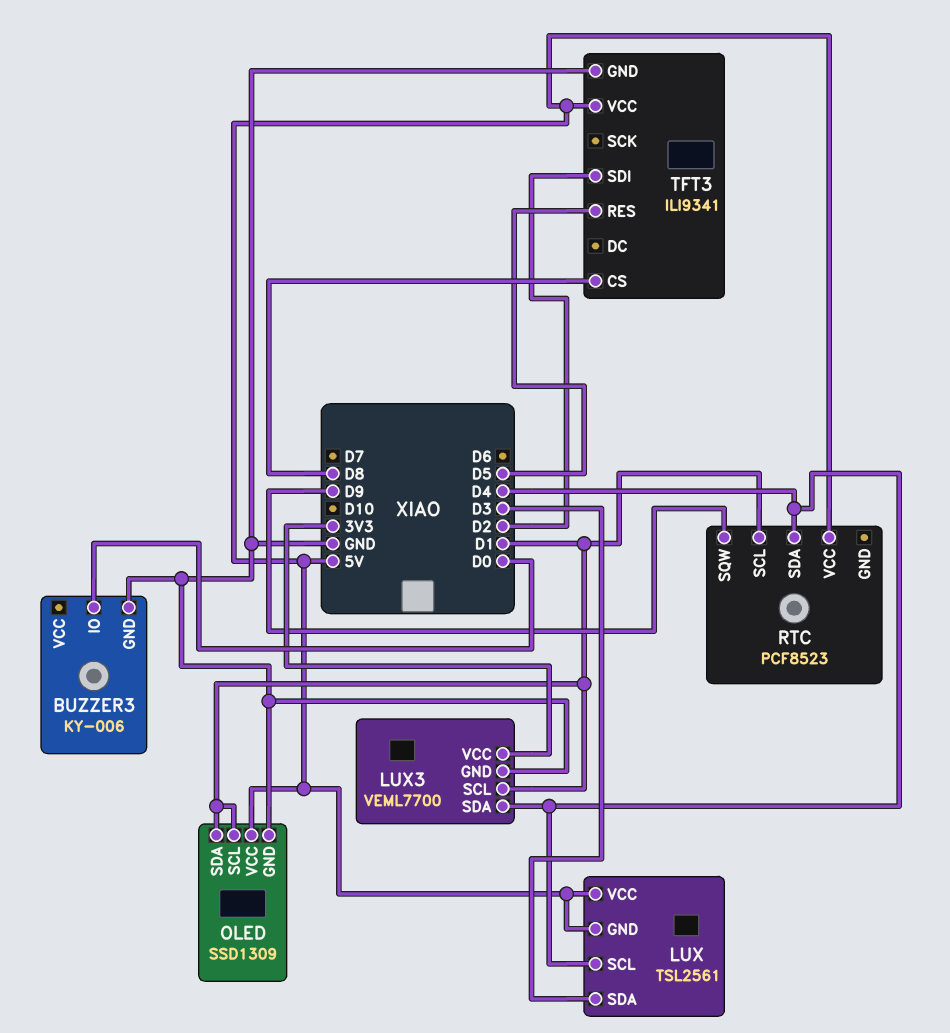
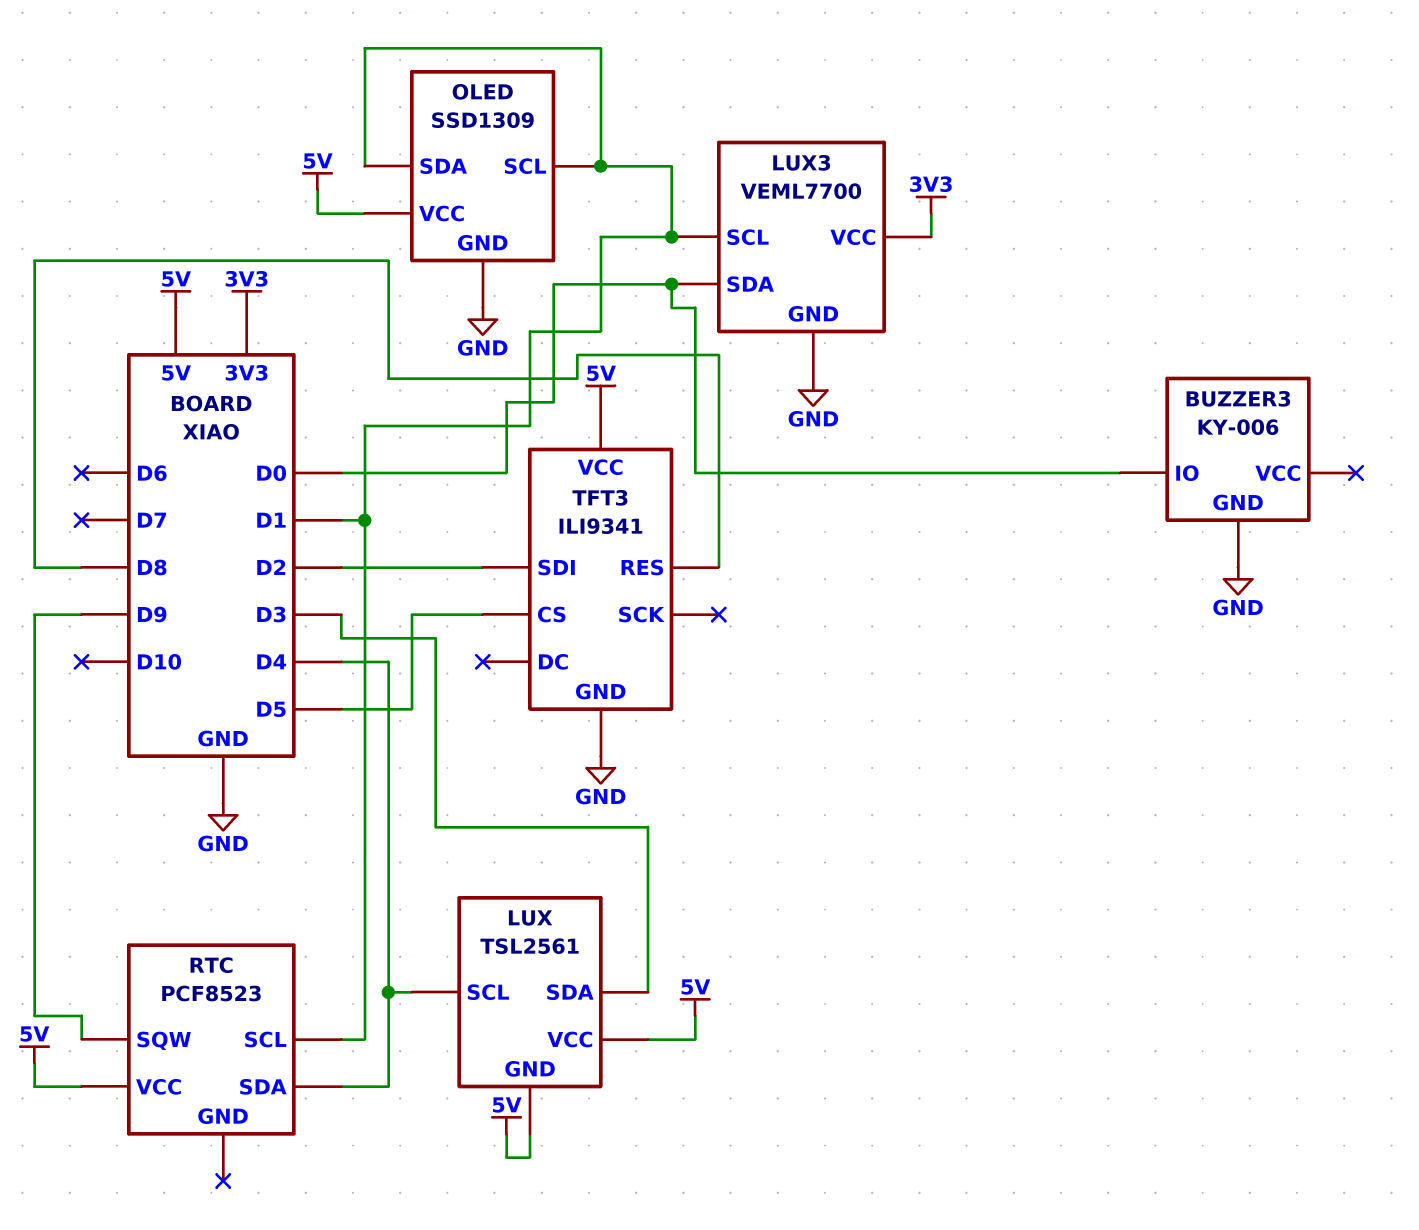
LUX3 pin SDA: D4 -> D0
TFT3 pin CS: D8 -> D5
TFT3 pin RES: D5 -> D8

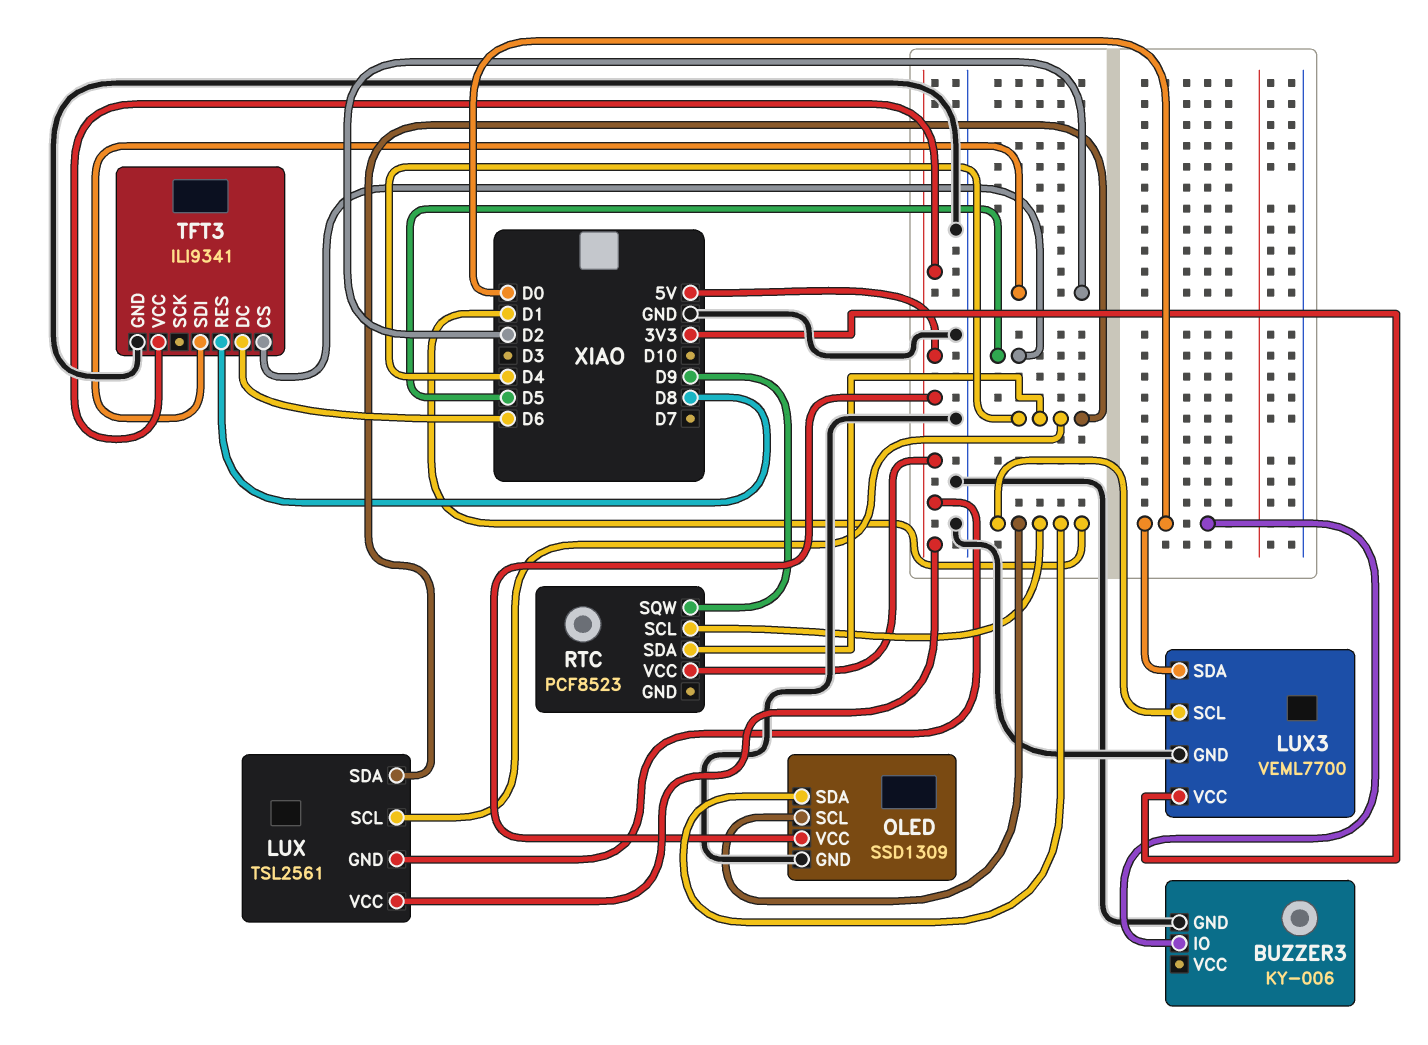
LUX pin SDA: D3 -> D4
TFT3 pin DC: none -> D6

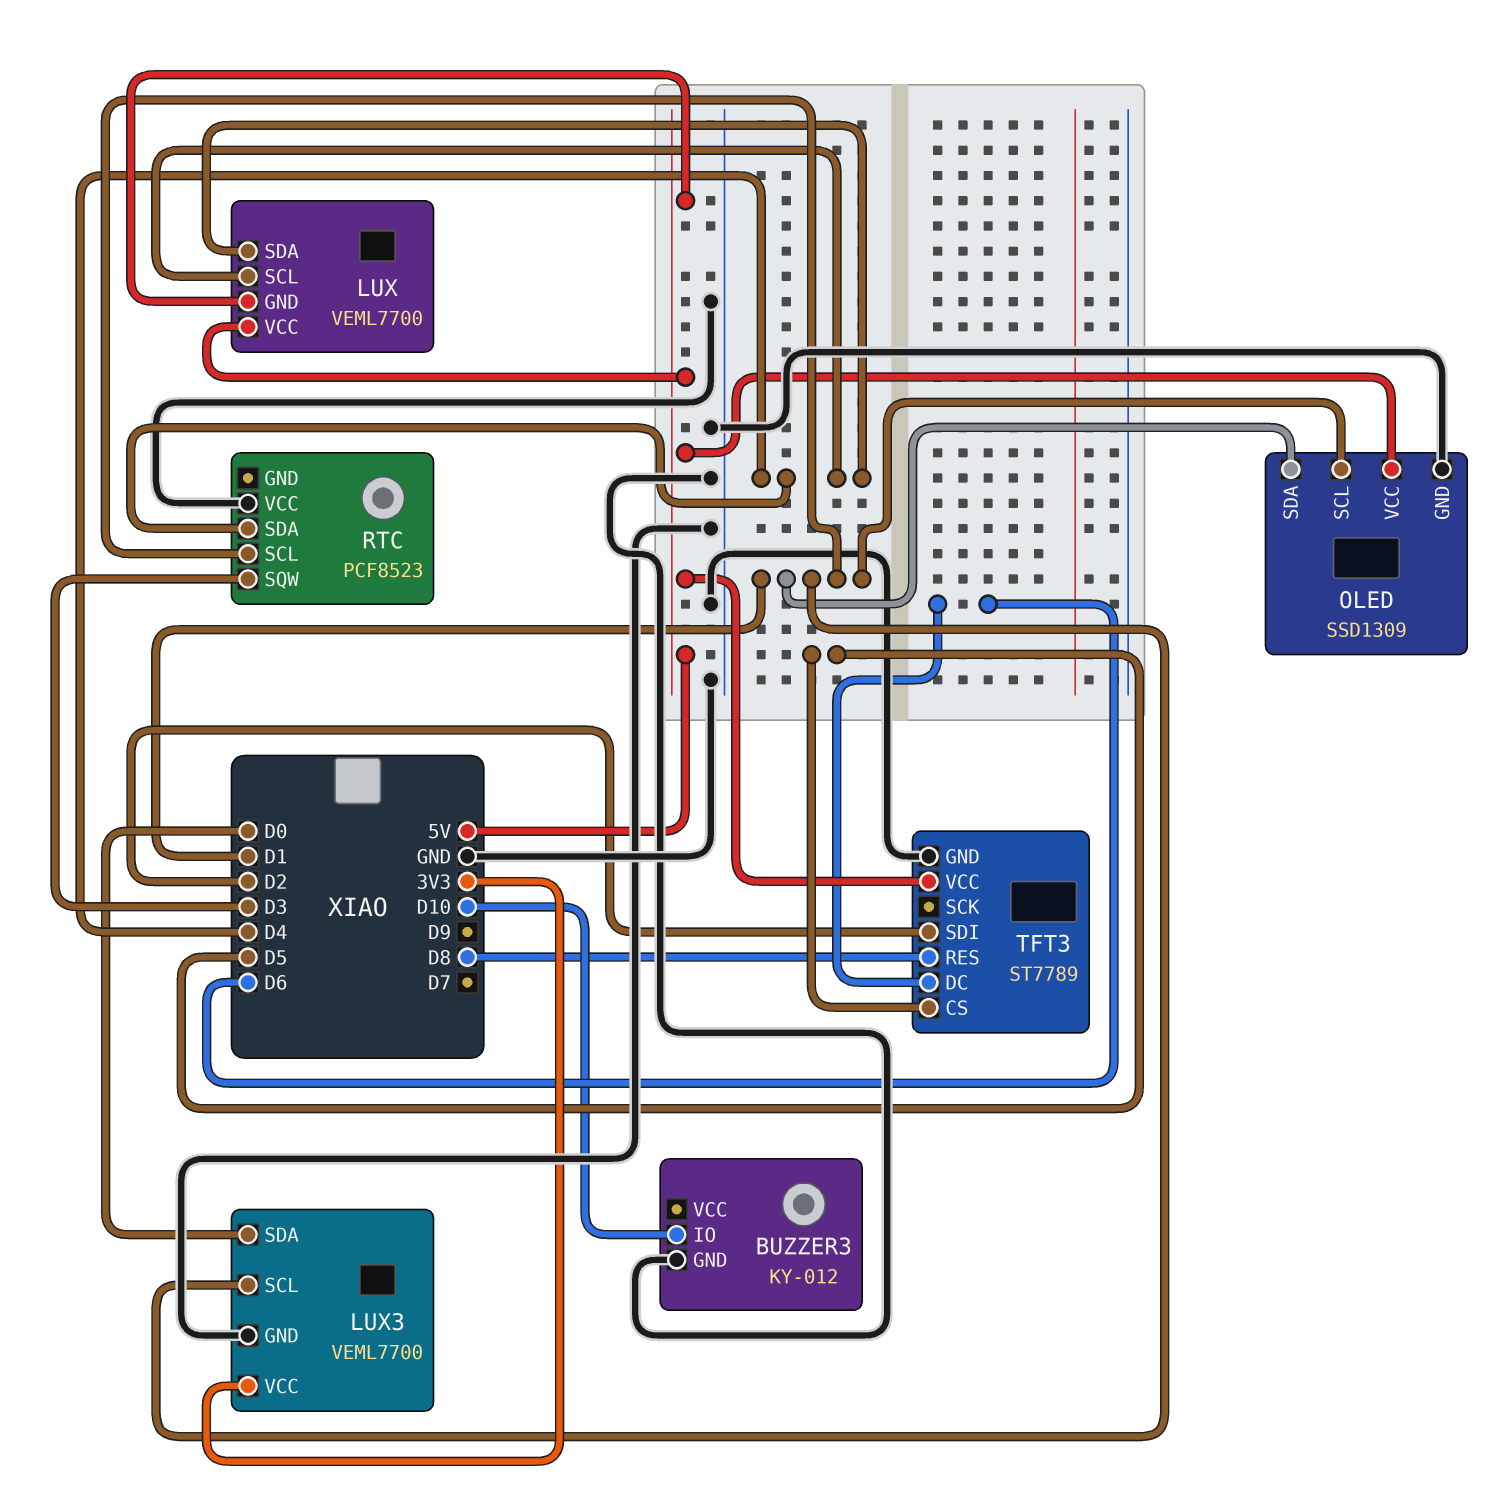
BUZZER3: KY-006 -> KY-012
BUZZER3 pin IO: D0 -> D10
LUX: TSL2561 -> VEML7700
RTC pin SQW: D9 -> D3
RTC pin VCC: 5V -> GND
TFT3: ILI9341 -> ST7789

